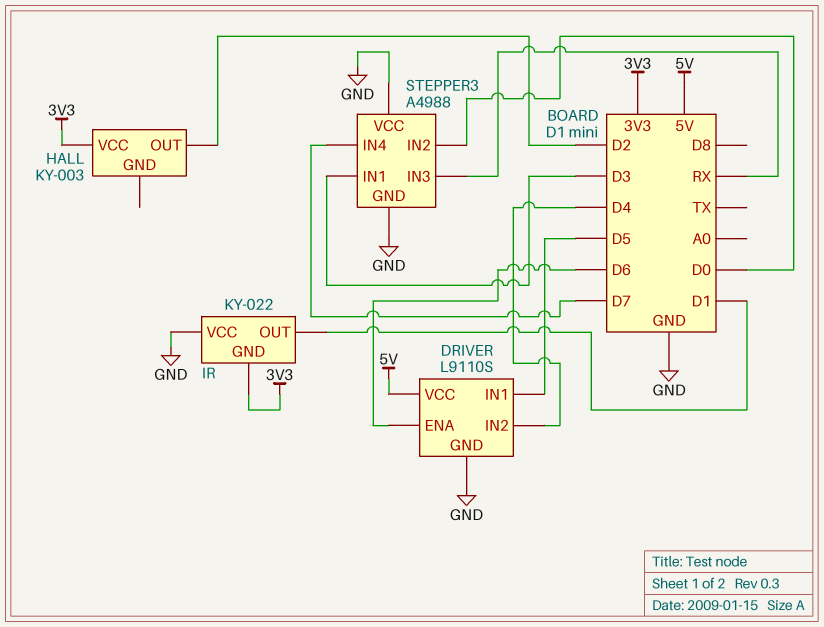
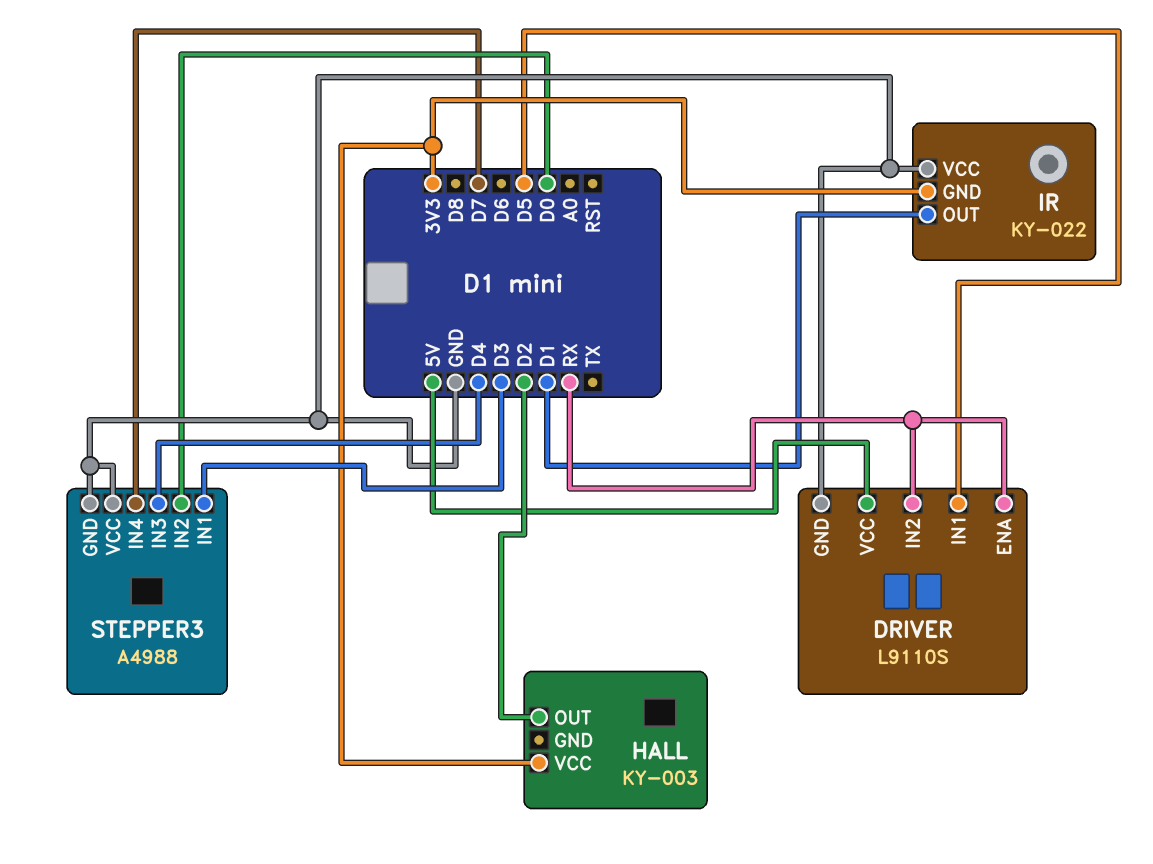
DRIVER pin ENA: D6 -> RX
DRIVER pin IN2: D4 -> RX
STEPPER3 pin IN3: RX -> D4

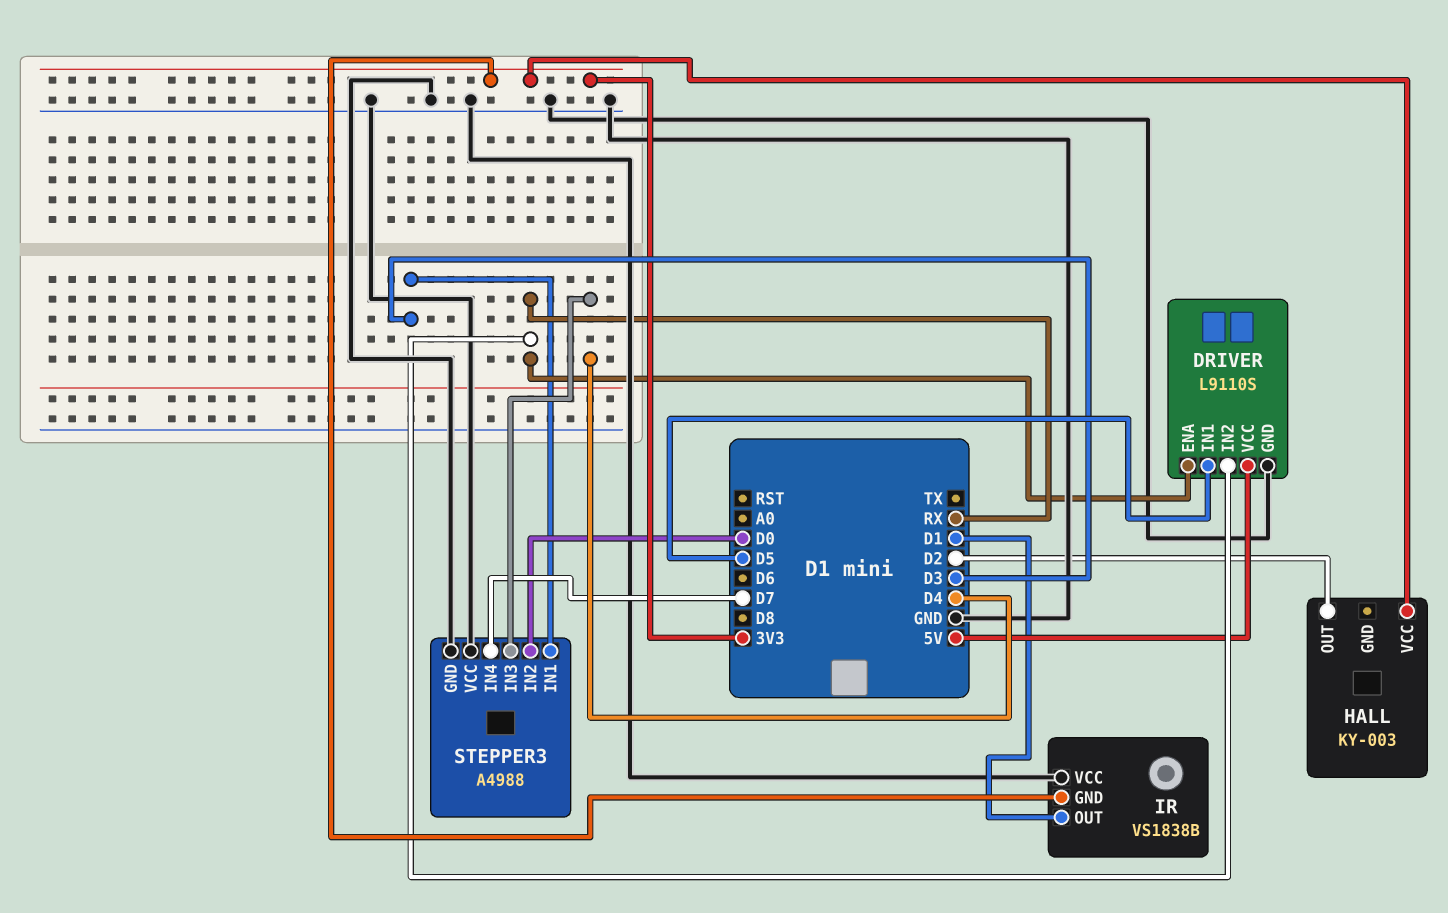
IR: KY-022 -> VS1838B

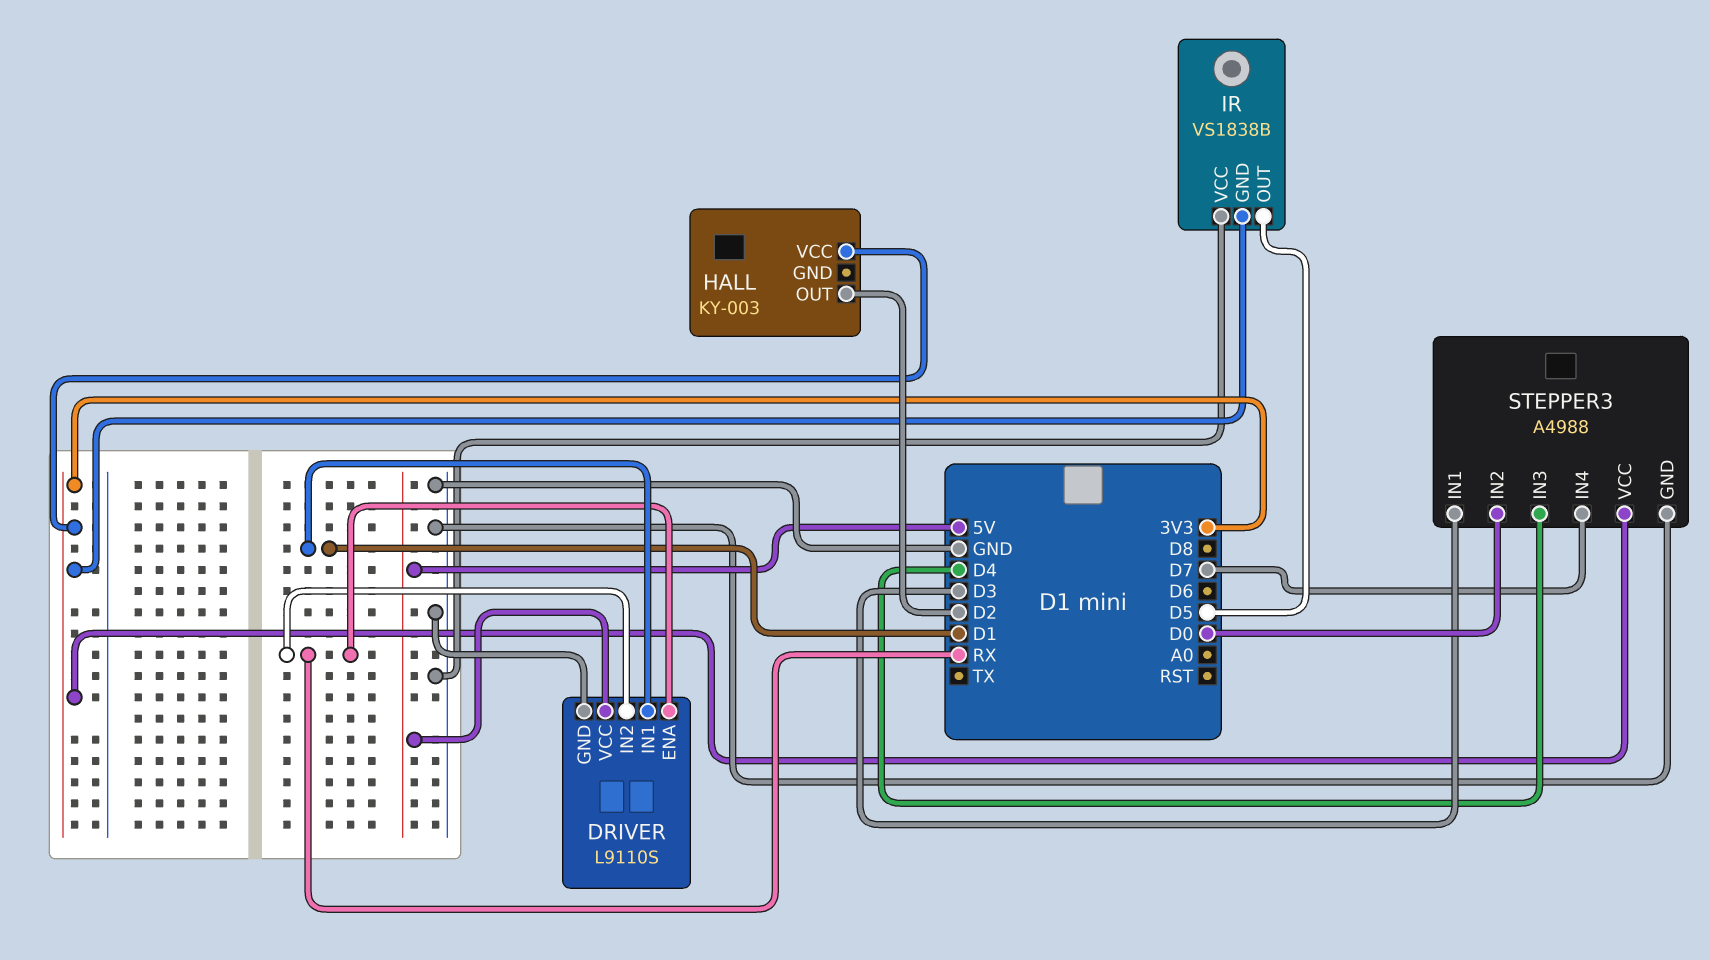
DRIVER pin IN1: D5 -> D1
IR pin OUT: D1 -> D5
STEPPER3 pin VCC: GND -> 3V3

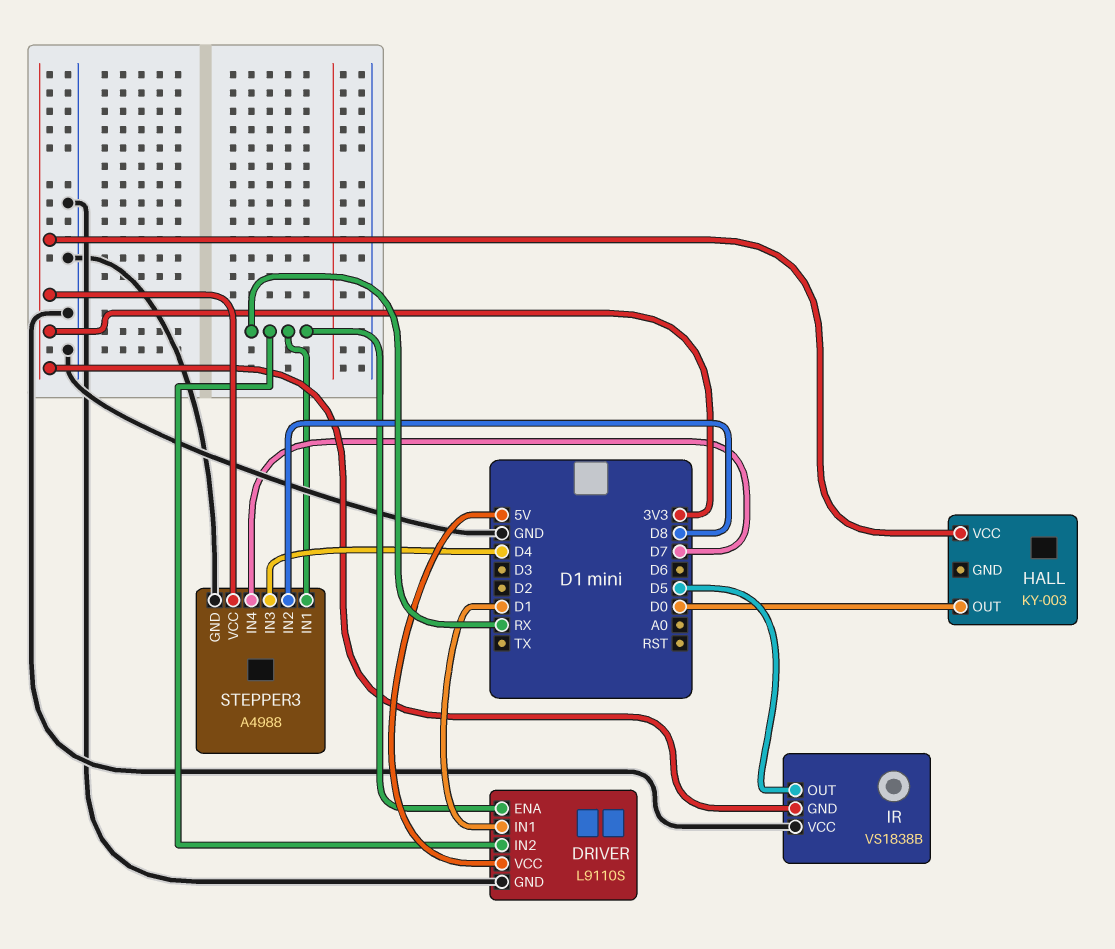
HALL pin OUT: D2 -> D0
STEPPER3 pin IN1: D3 -> RX
STEPPER3 pin IN2: D0 -> D8

